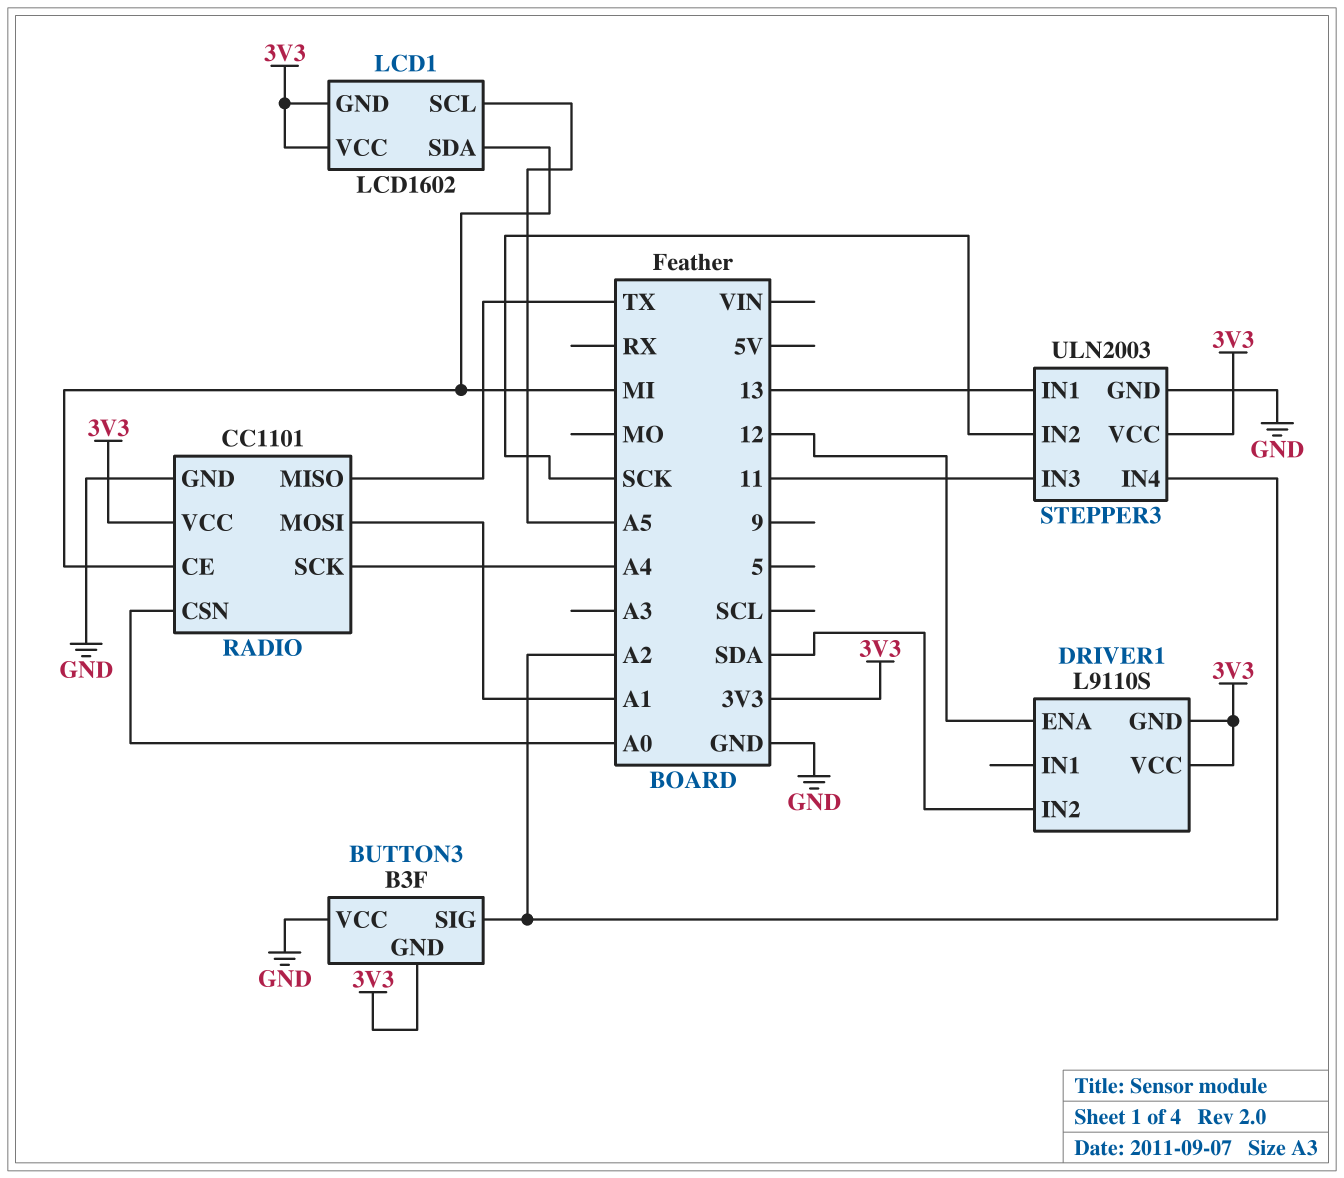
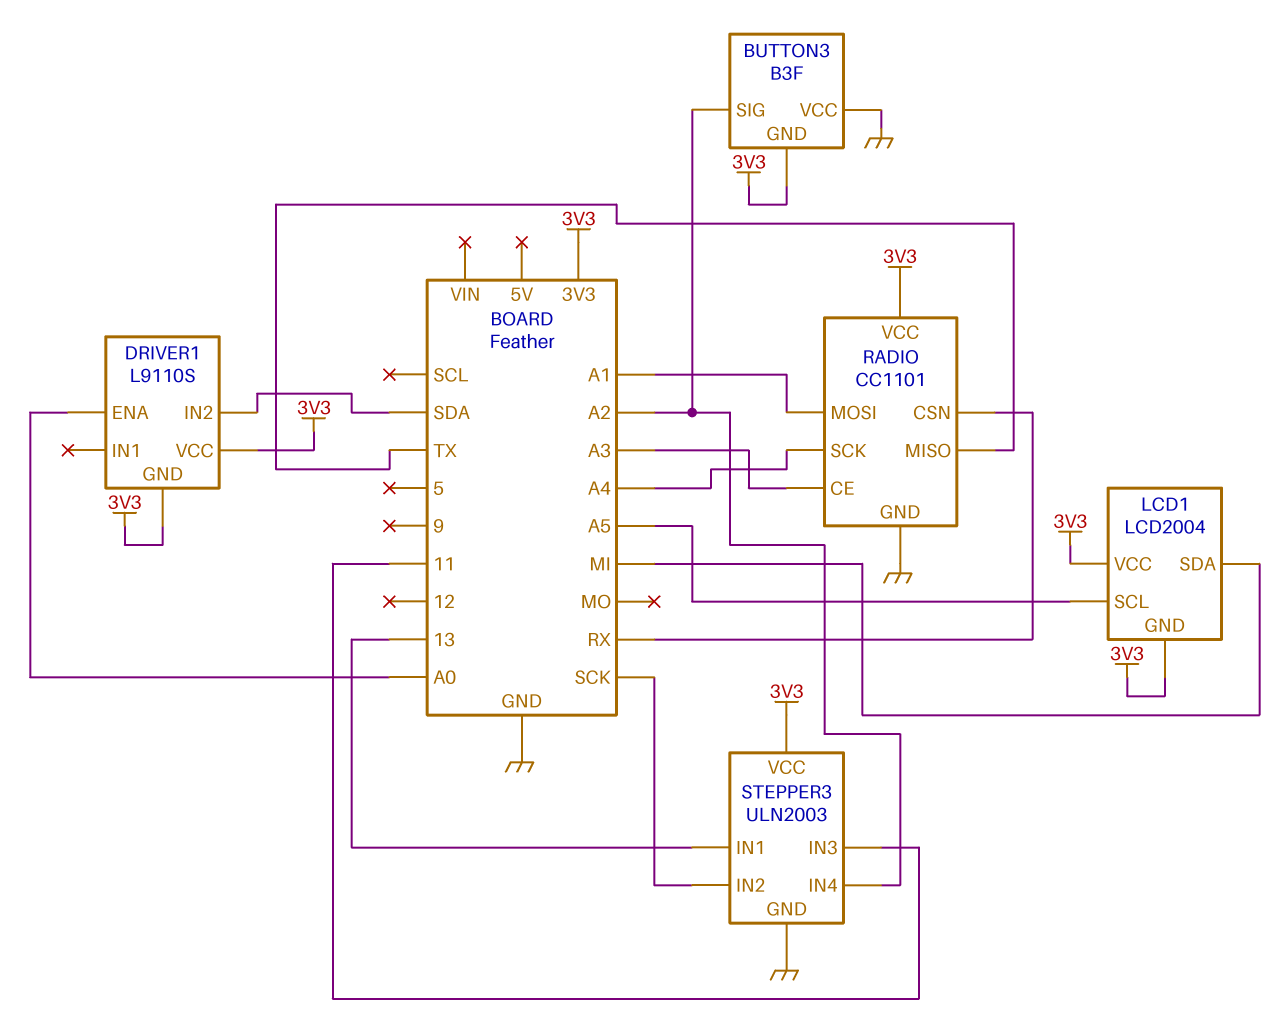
DRIVER1 pin ENA: 12 -> A0
LCD1: LCD1602 -> LCD2004
RADIO pin CE: MI -> A3
RADIO pin CSN: A0 -> RX

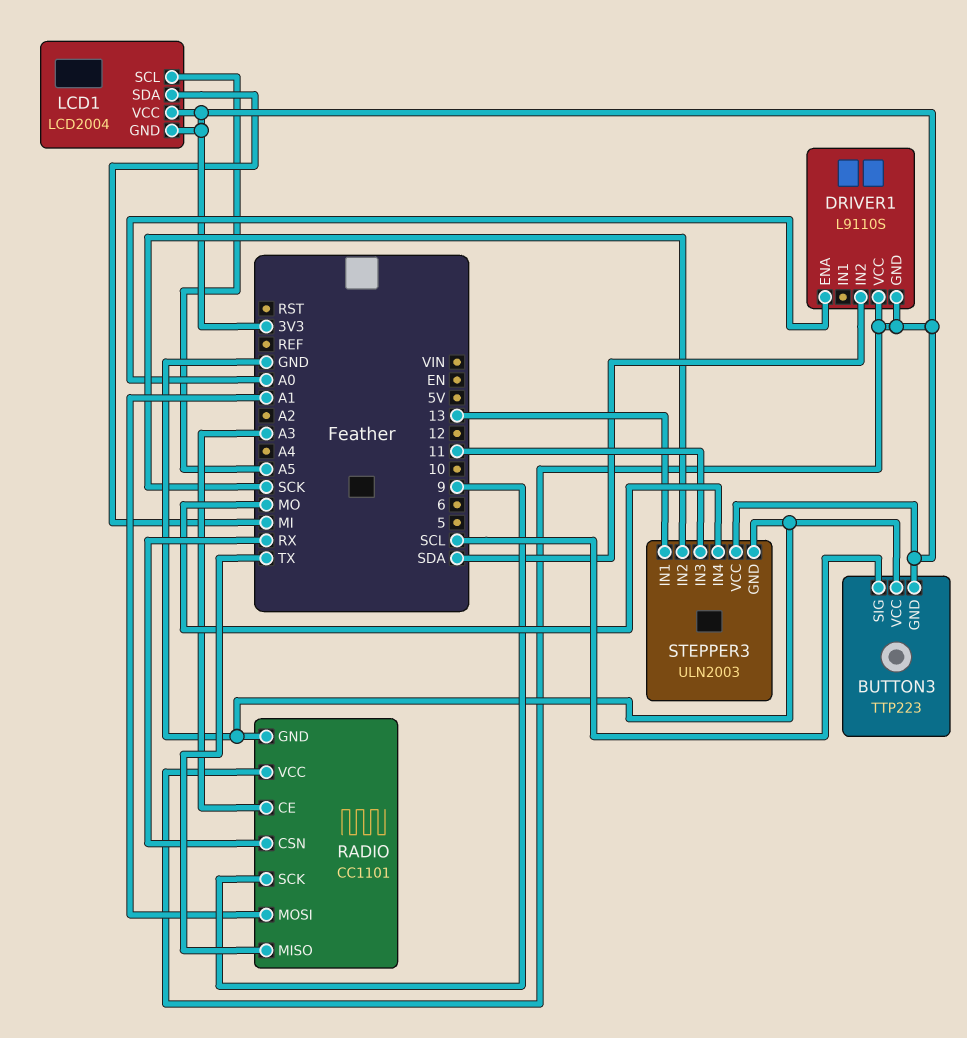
BUTTON3: B3F -> TTP223
BUTTON3 pin SIG: A2 -> SCL
RADIO pin SCK: A4 -> 9
STEPPER3 pin IN4: A2 -> MO

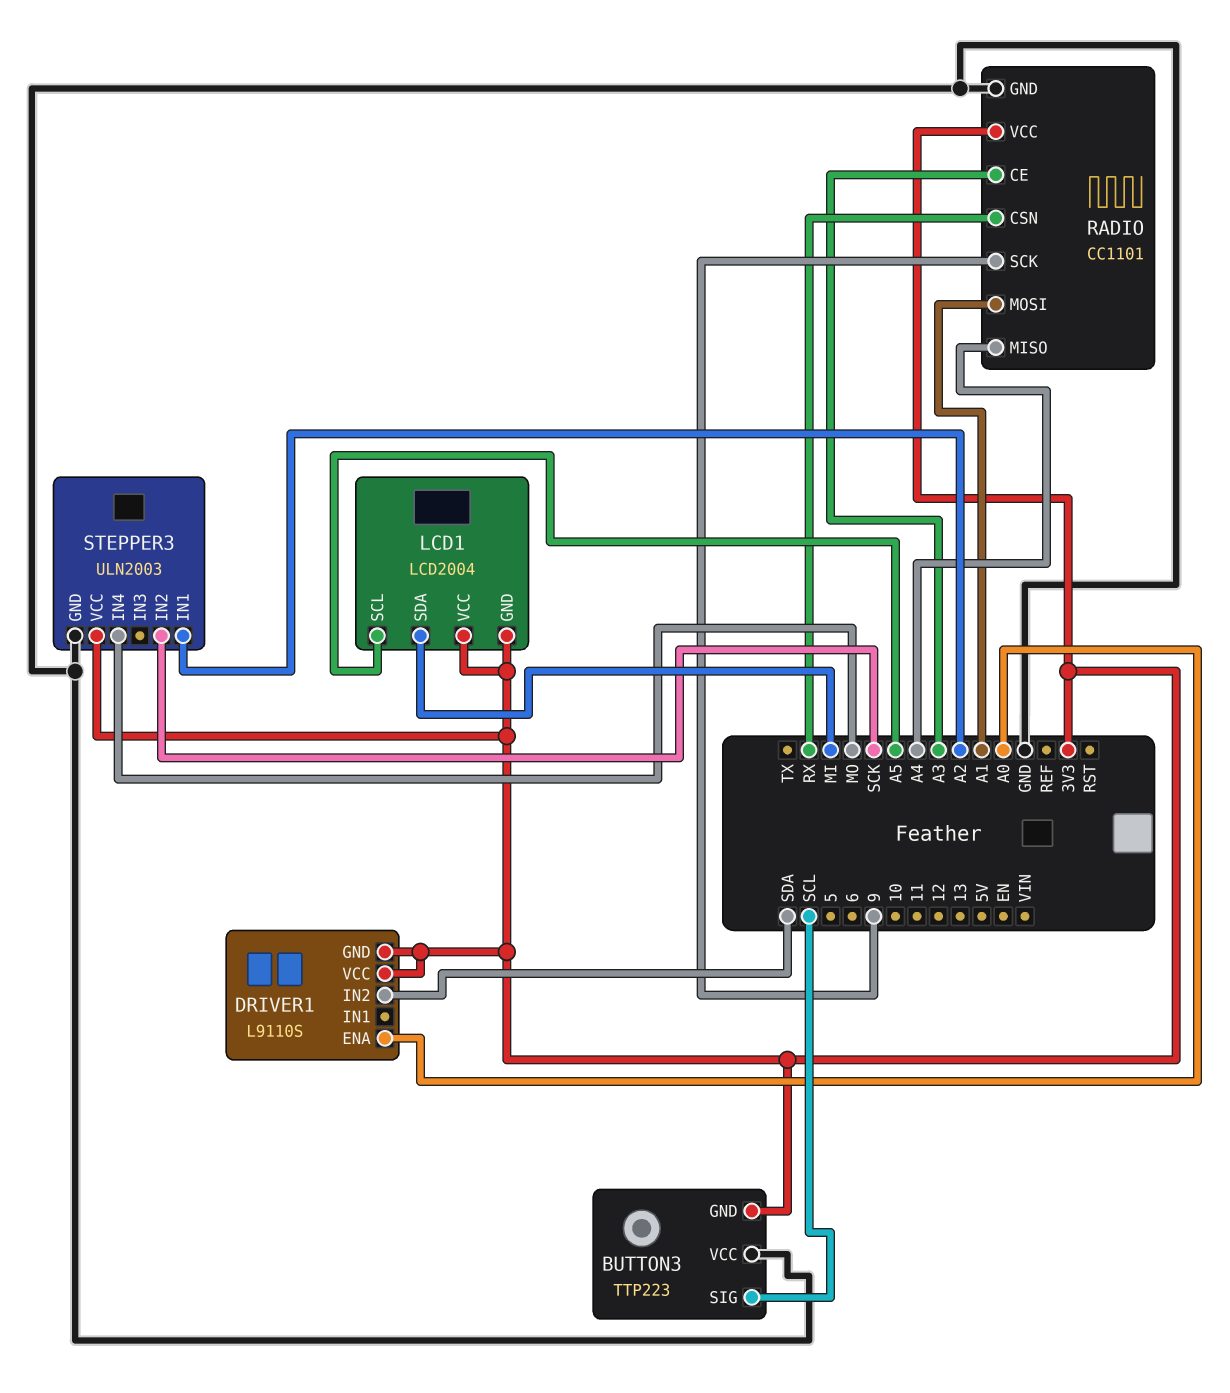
RADIO pin MISO: TX -> A4
STEPPER3 pin IN1: 13 -> A2
STEPPER3 pin IN3: 11 -> none

